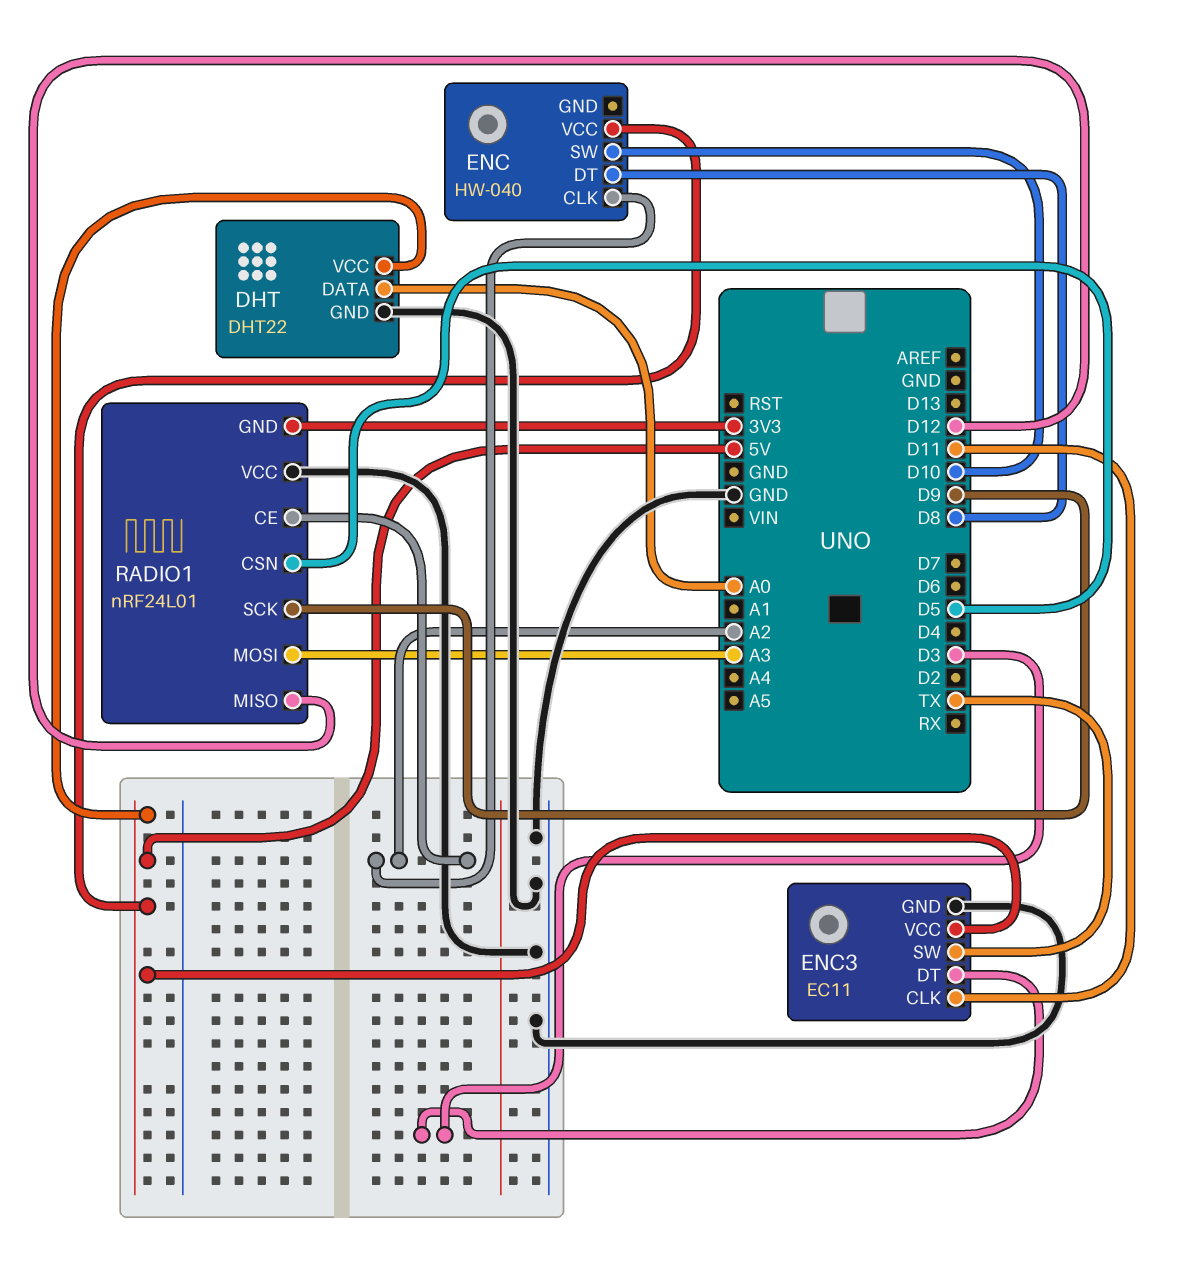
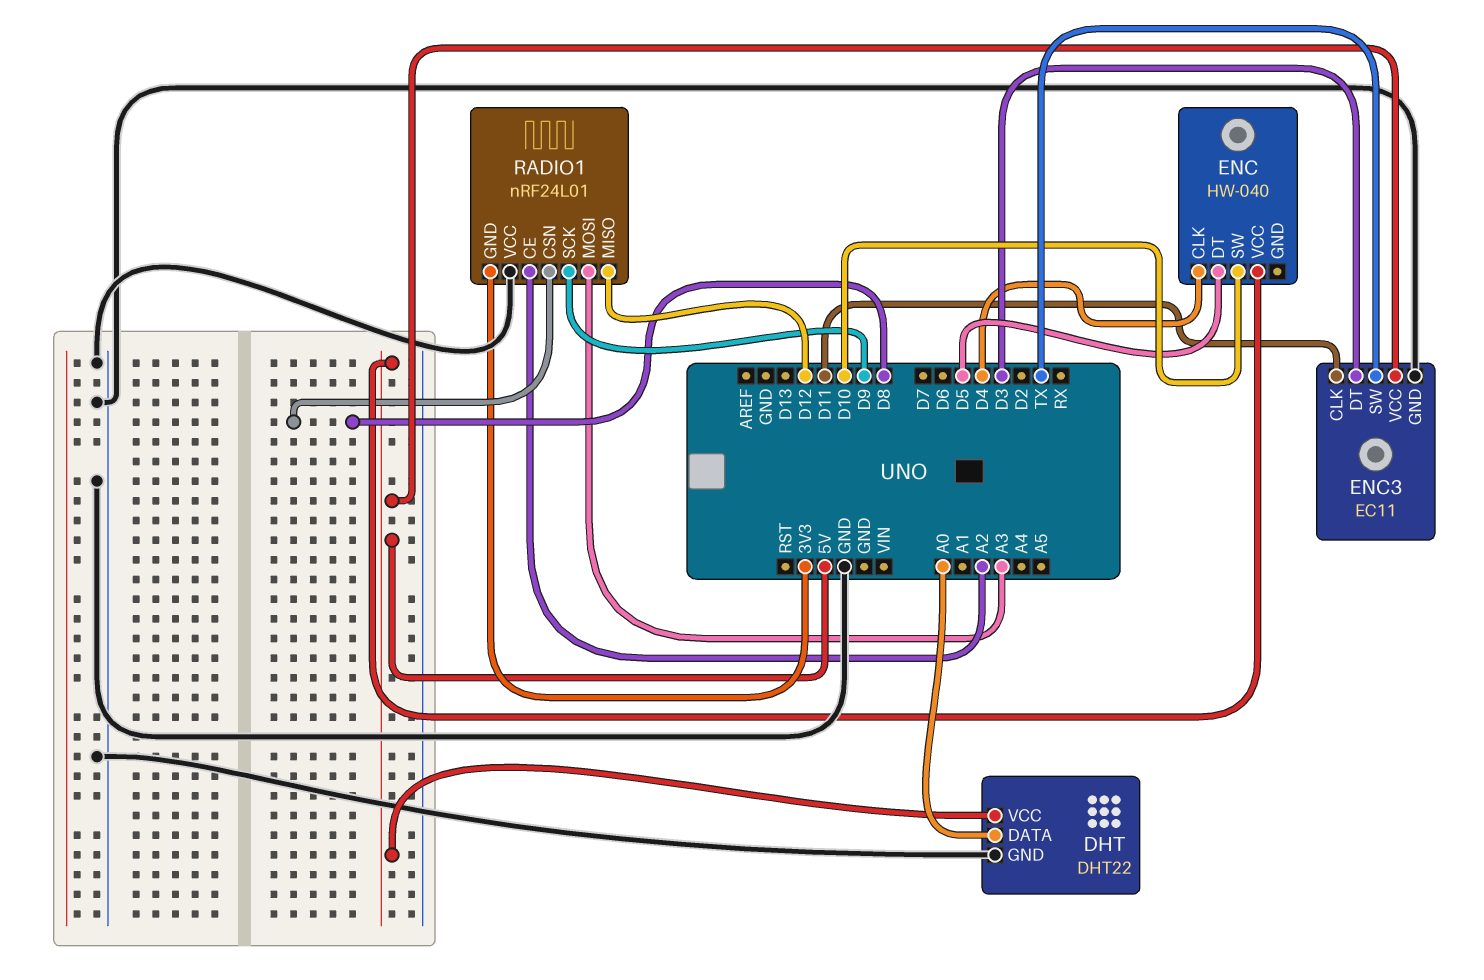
ENC pin CLK: A2 -> D4
ENC pin DT: D8 -> D5
RADIO1 pin CSN: D5 -> D8

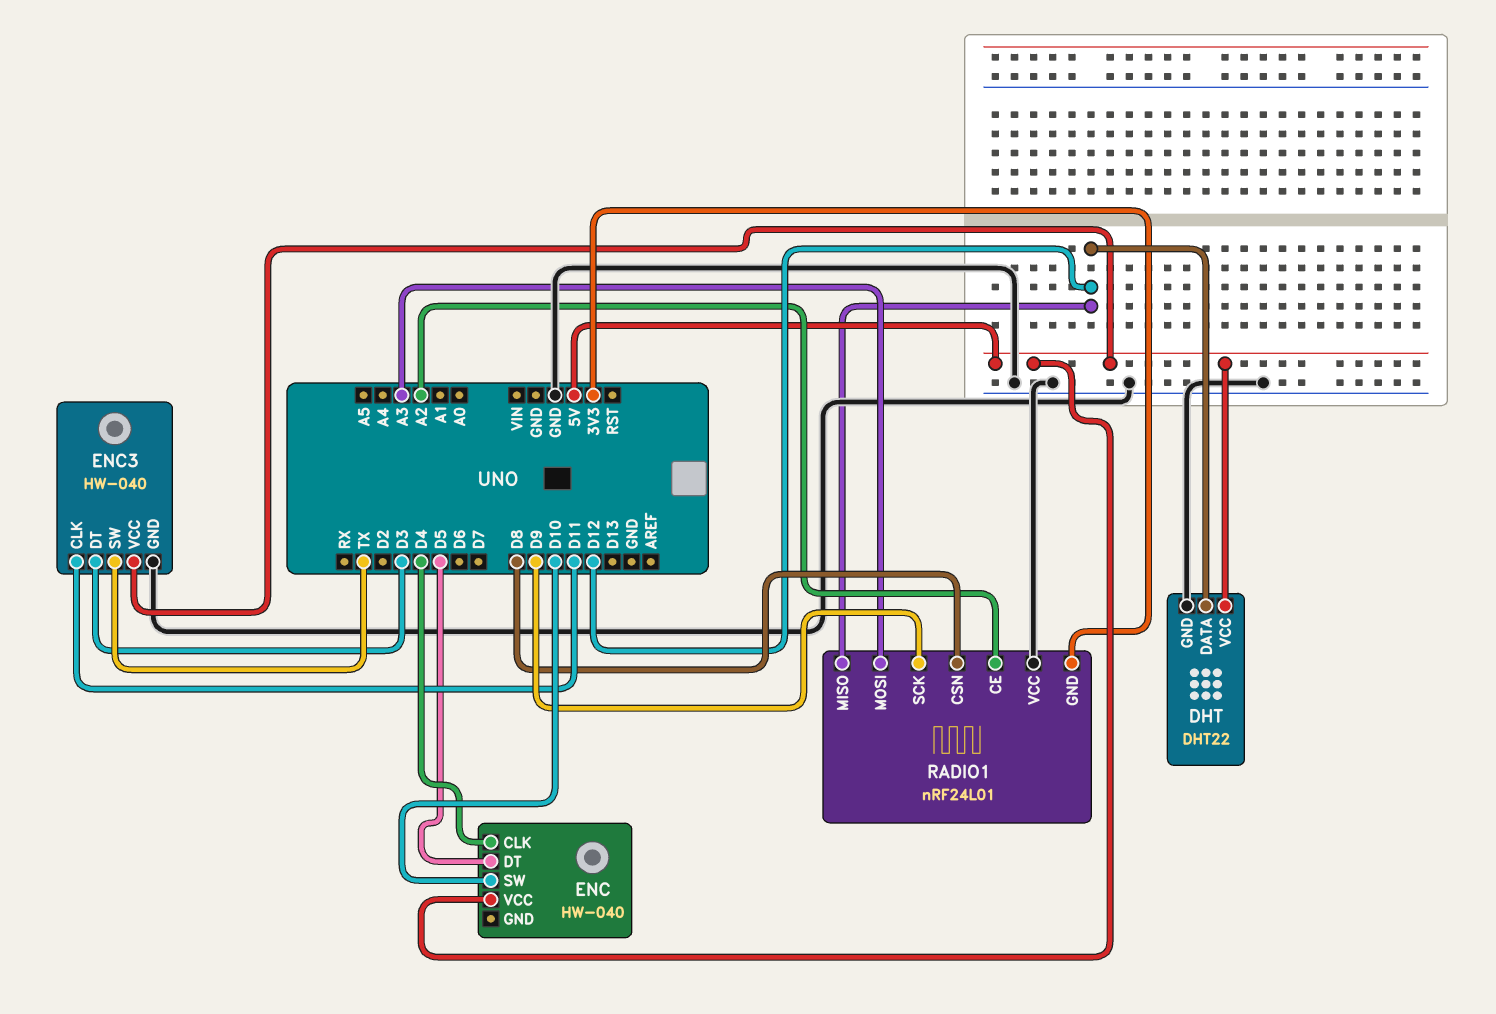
DHT pin DATA: A0 -> D12
ENC3: EC11 -> HW-040

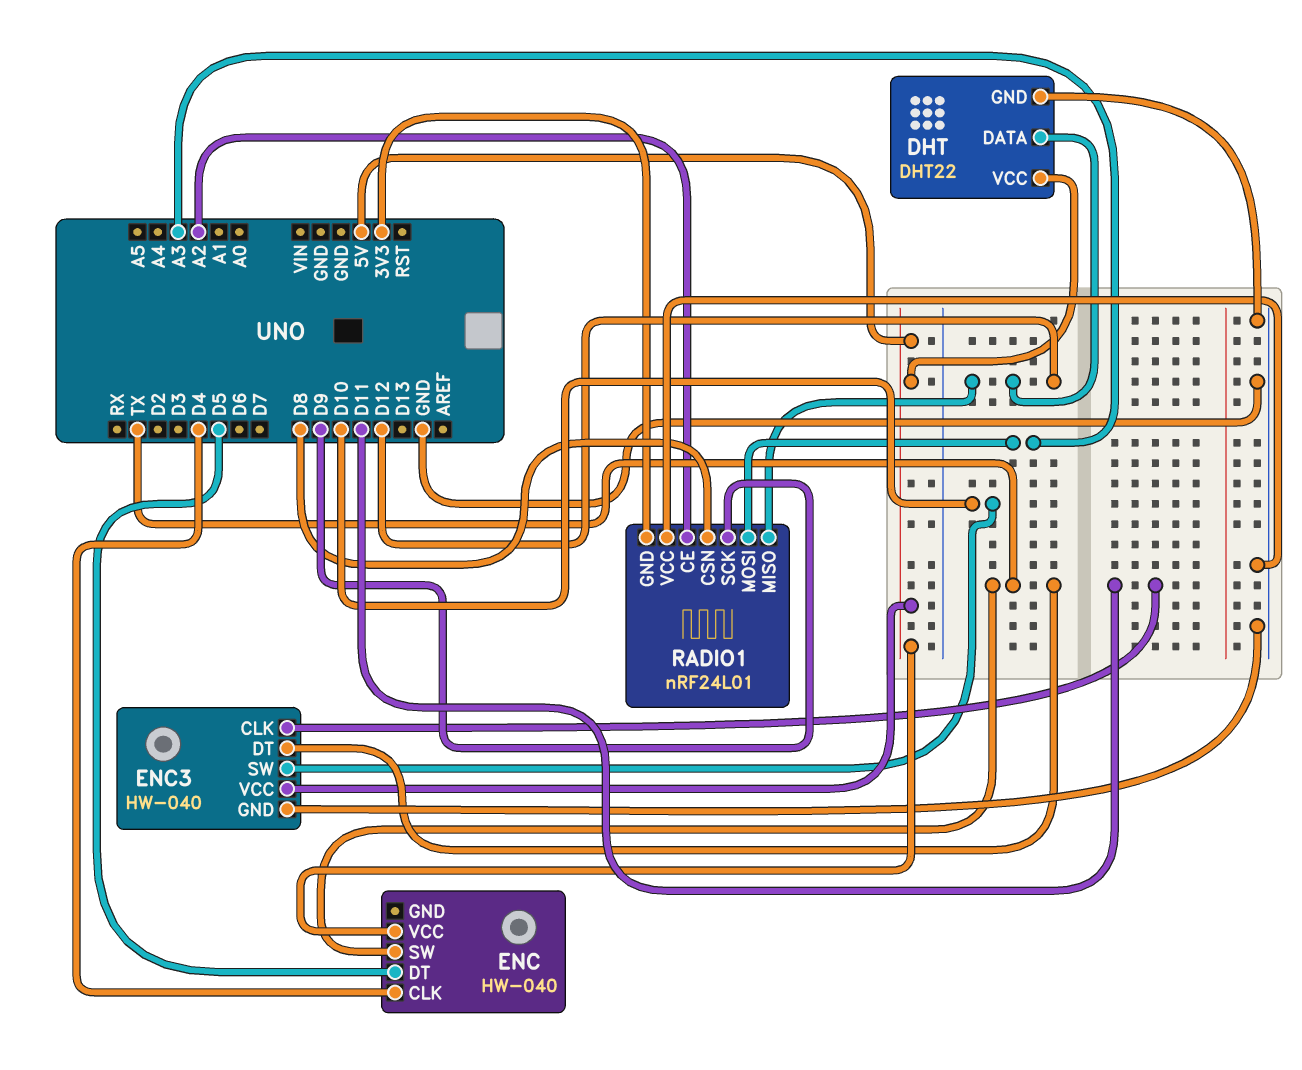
ENC pin SW: D10 -> TX
ENC3 pin DT: D3 -> TX
ENC3 pin SW: TX -> D10

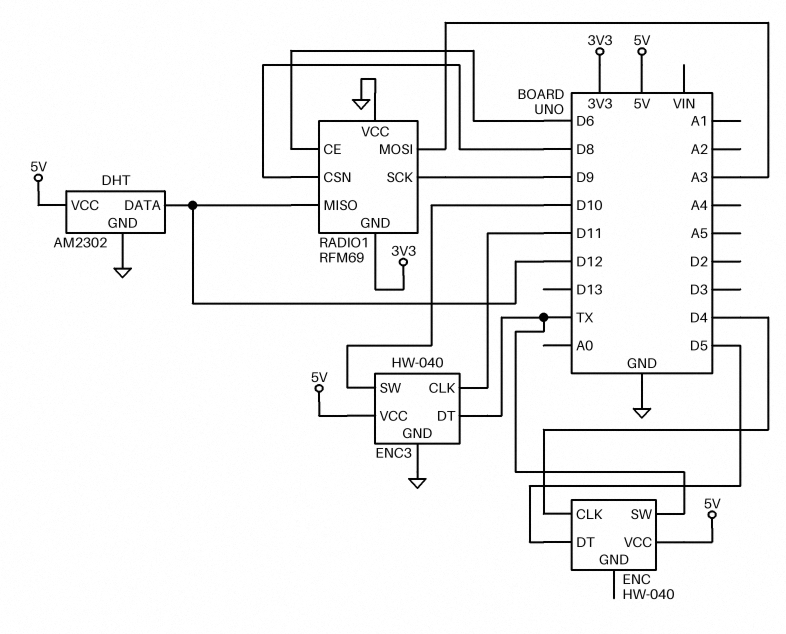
DHT: DHT22 -> AM2302
RADIO1: nRF24L01 -> RFM69
RADIO1 pin CE: A2 -> D6

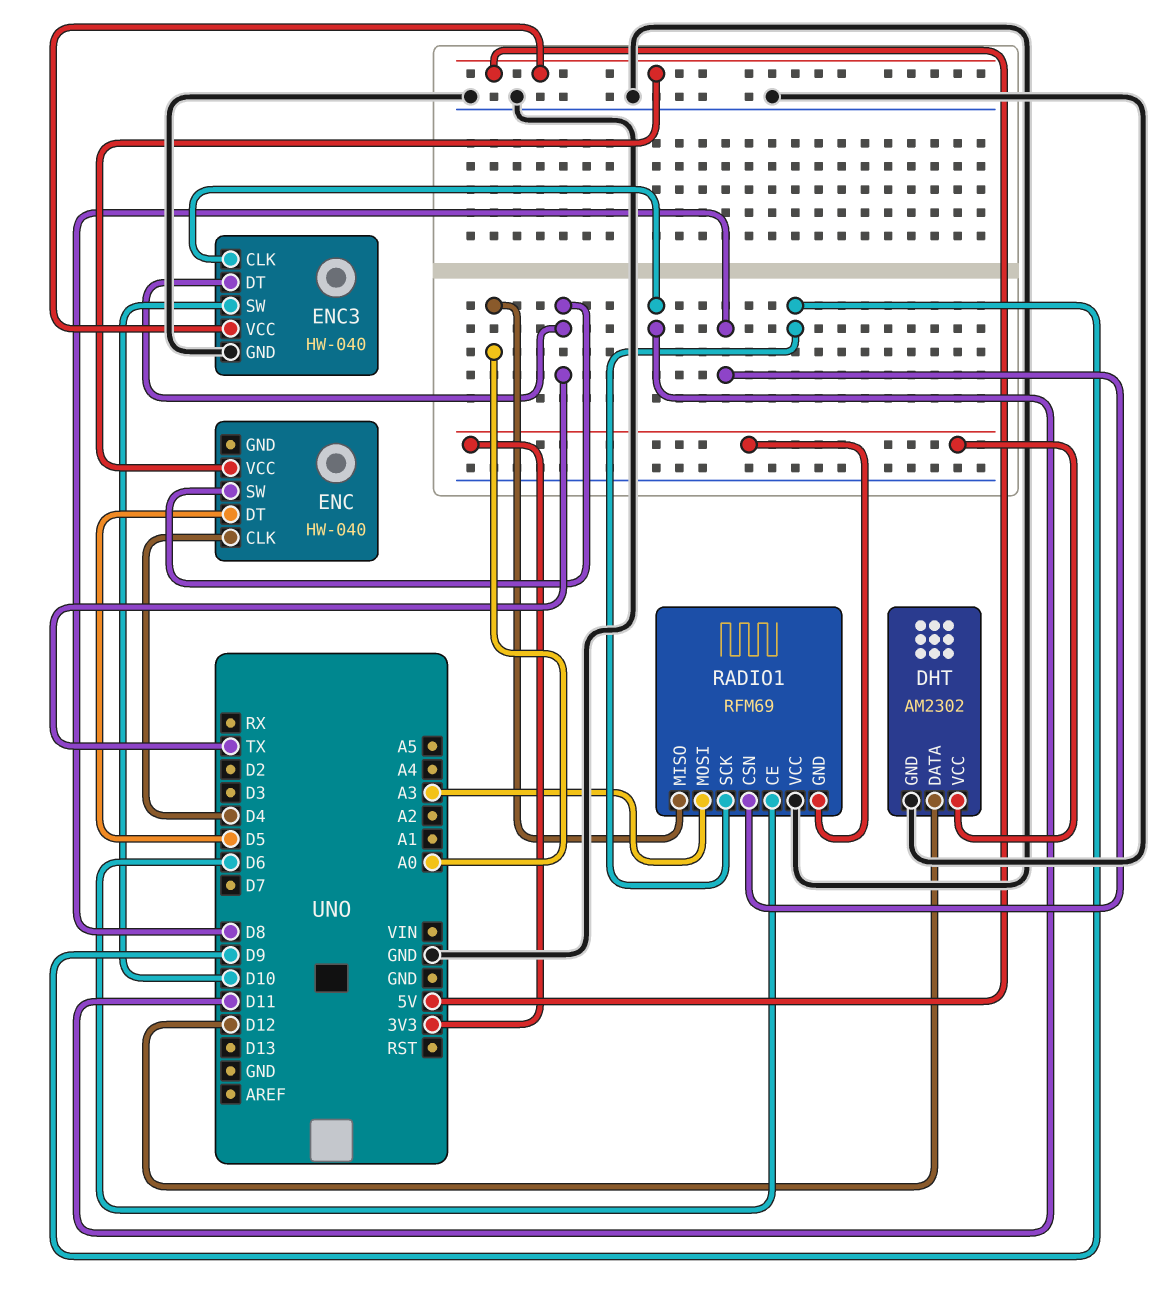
DHT pin VCC: 5V -> 3V3
RADIO1 pin MISO: D12 -> A0

